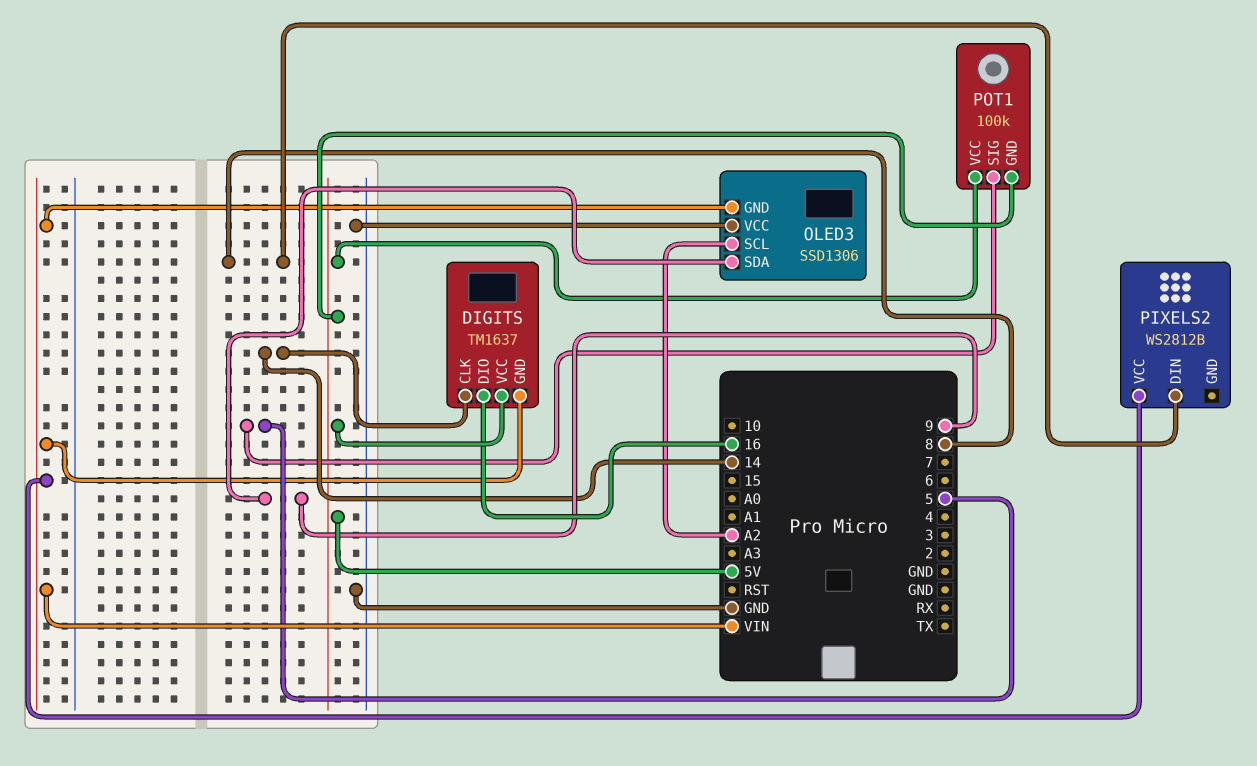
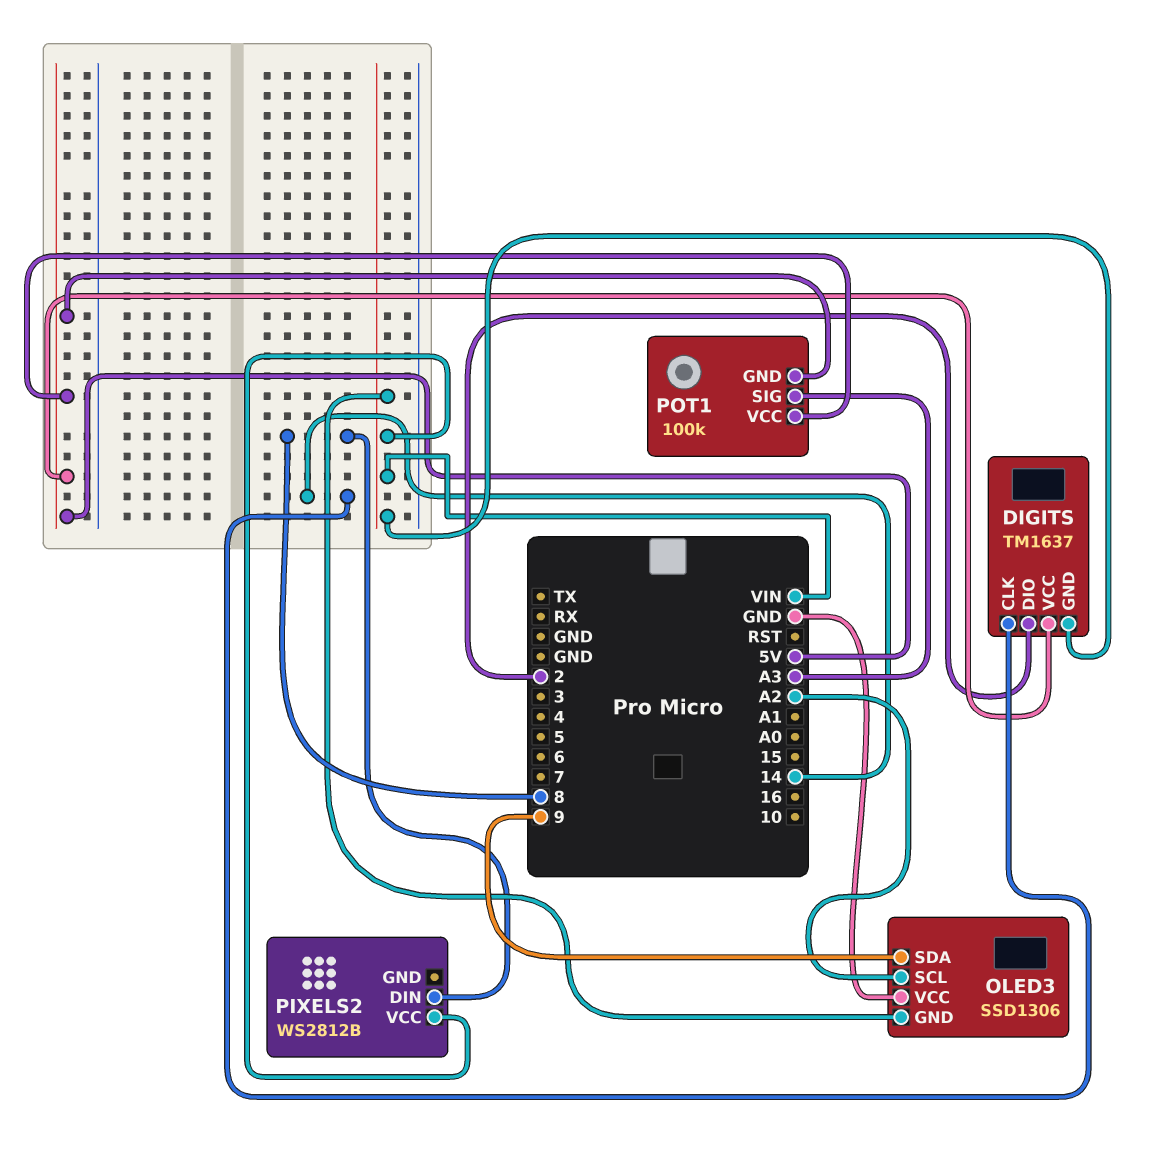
DIGITS pin DIO: 16 -> 2
POT1 pin SIG: 5 -> A3

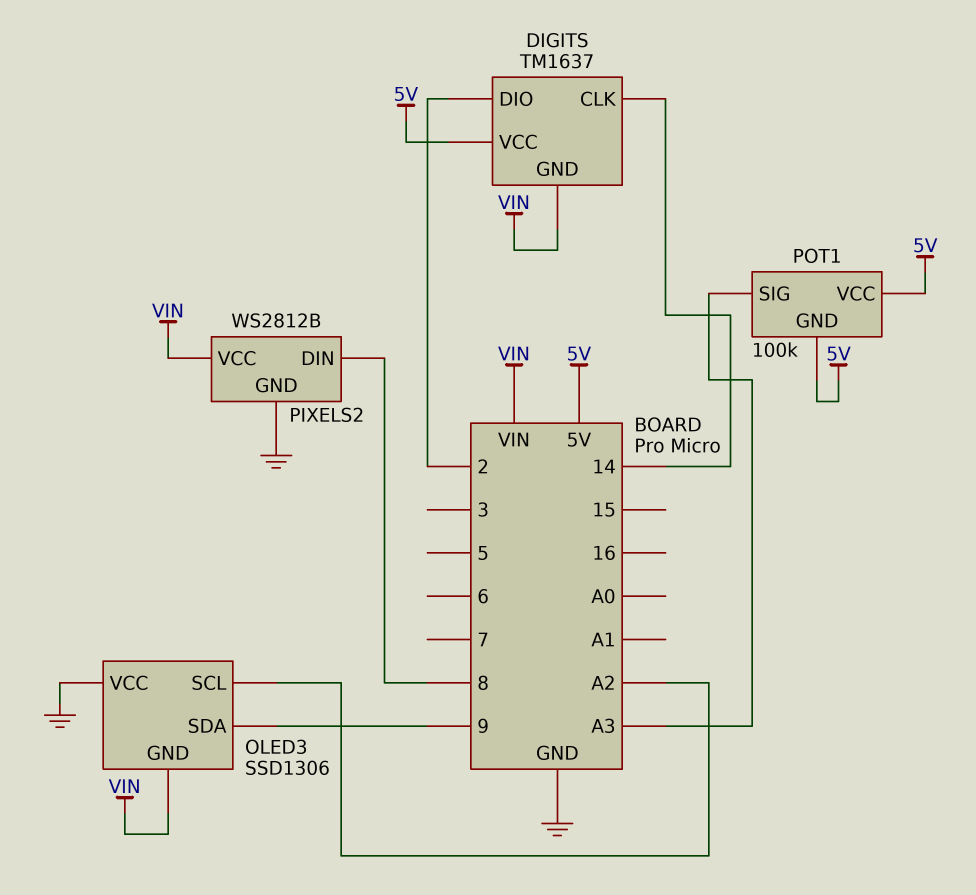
PIXELS2 pin GND: none -> GND

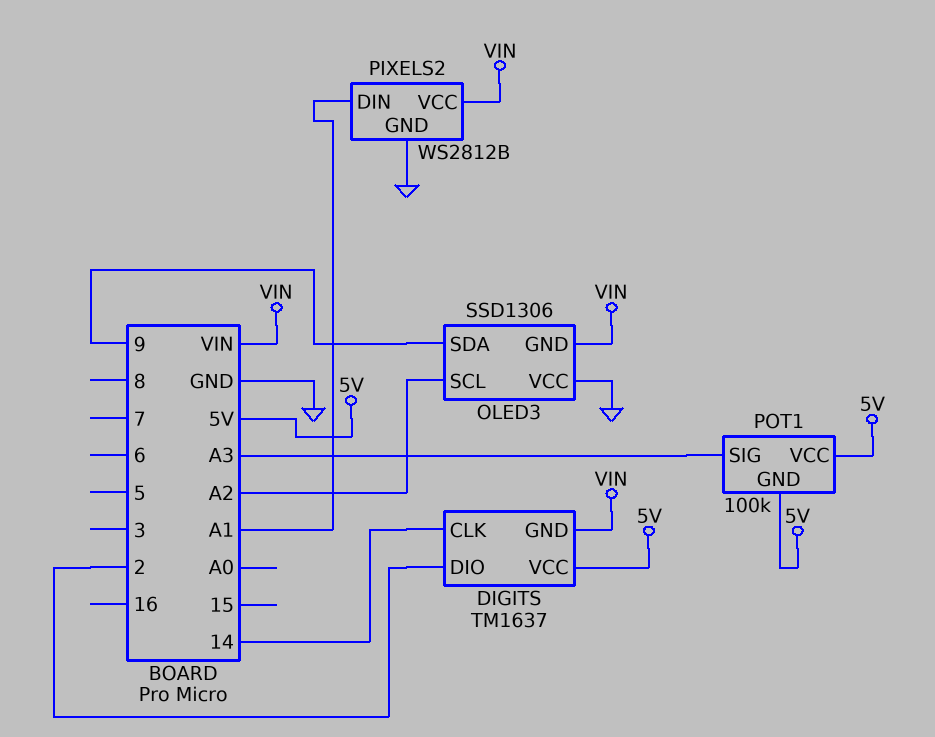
PIXELS2 pin DIN: 8 -> A1

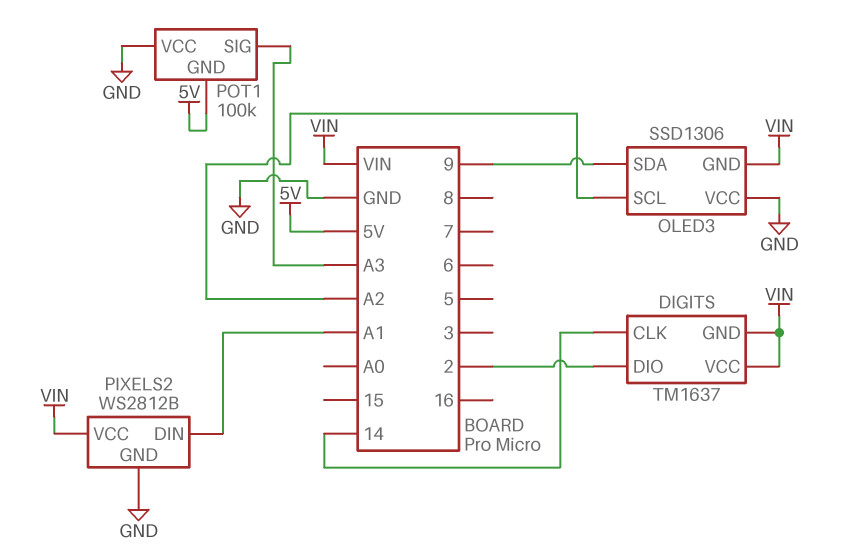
DIGITS pin VCC: 5V -> VIN
POT1 pin VCC: 5V -> GND

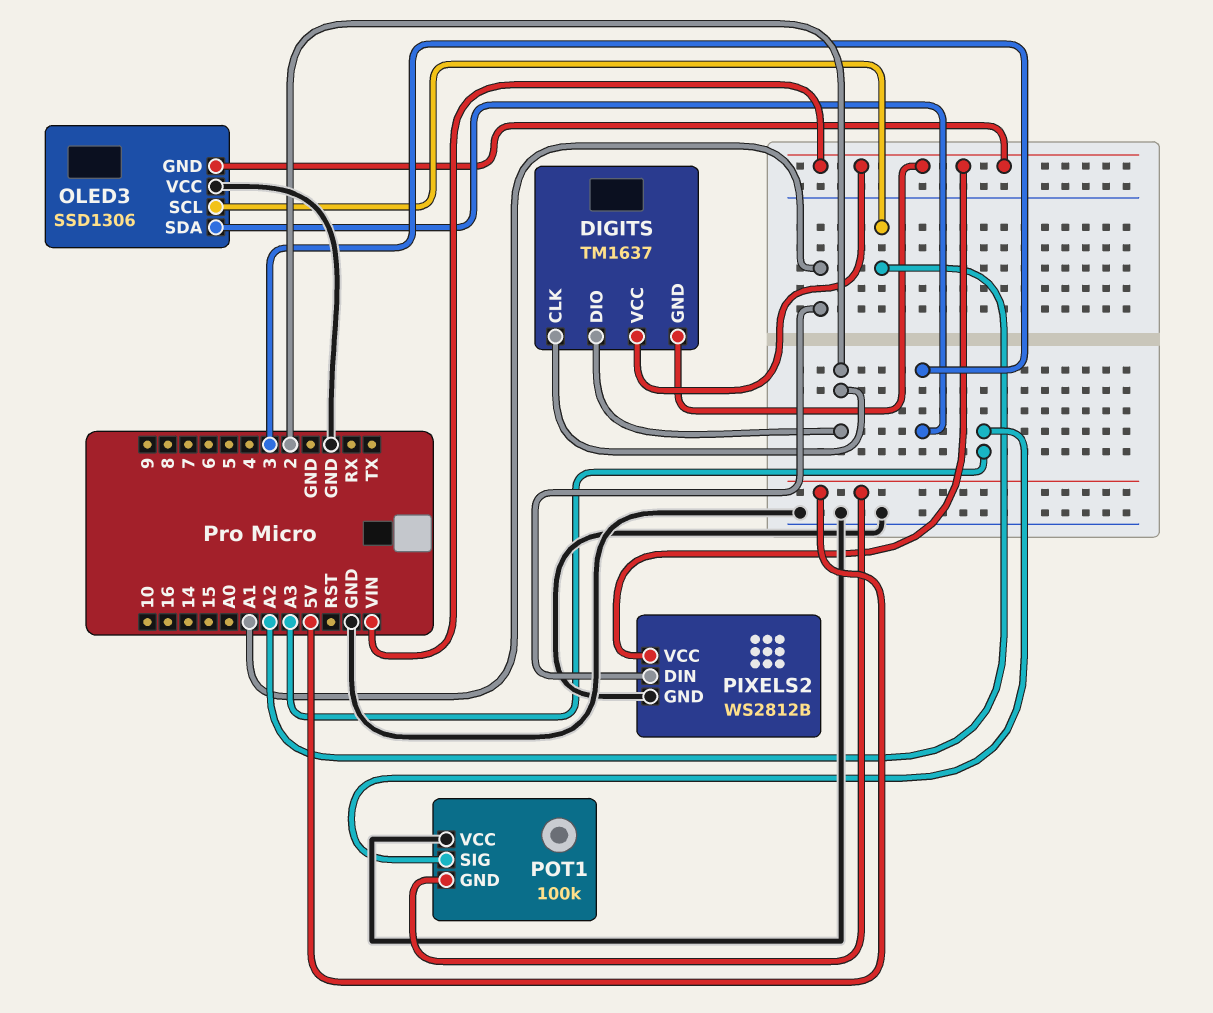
DIGITS pin CLK: 14 -> 2
OLED3 pin SDA: 9 -> 3

